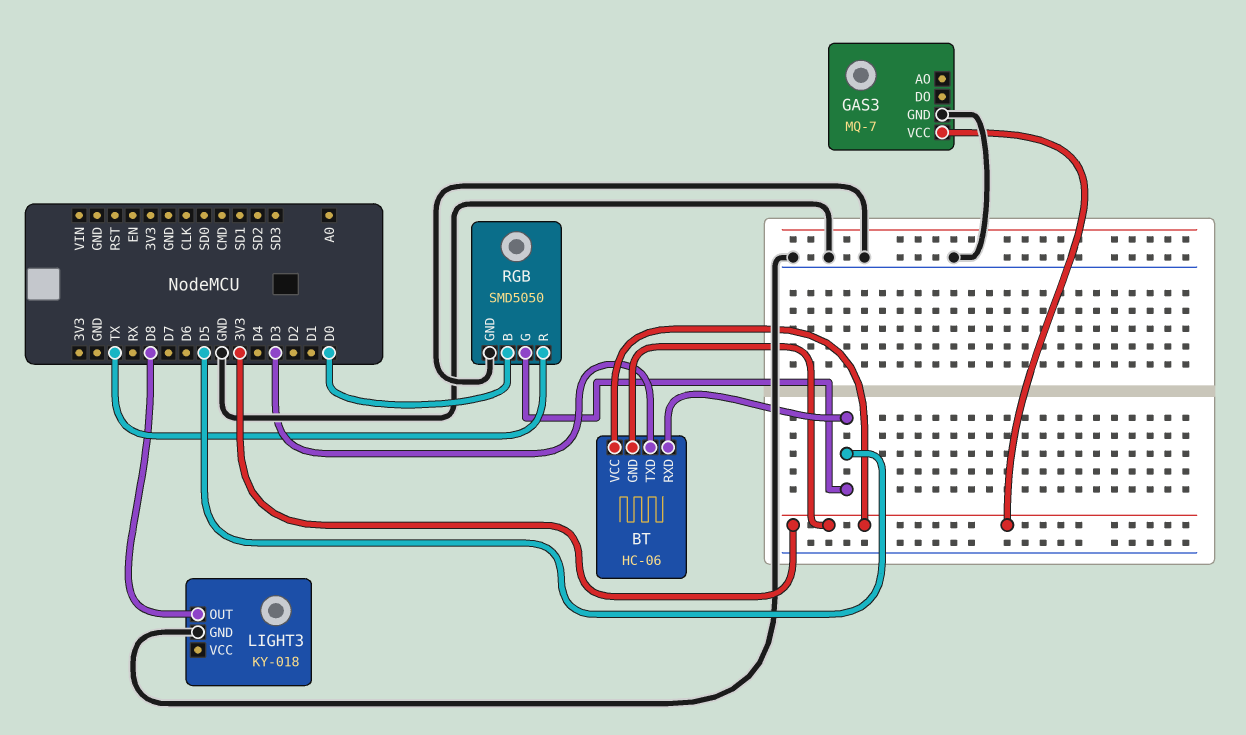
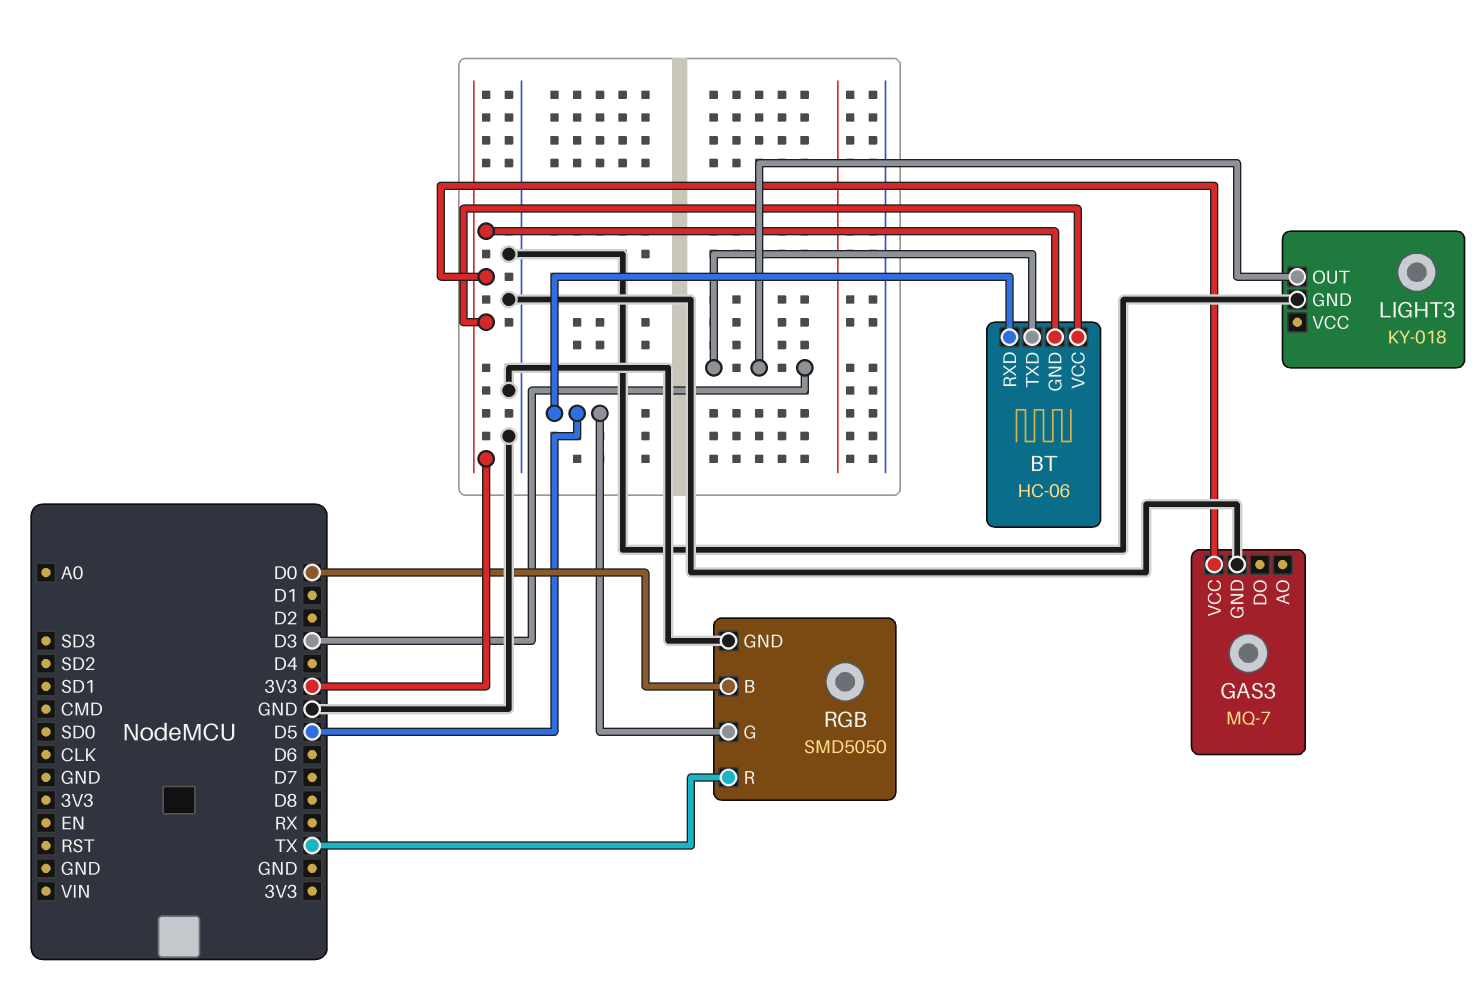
LIGHT3 pin OUT: D8 -> D3

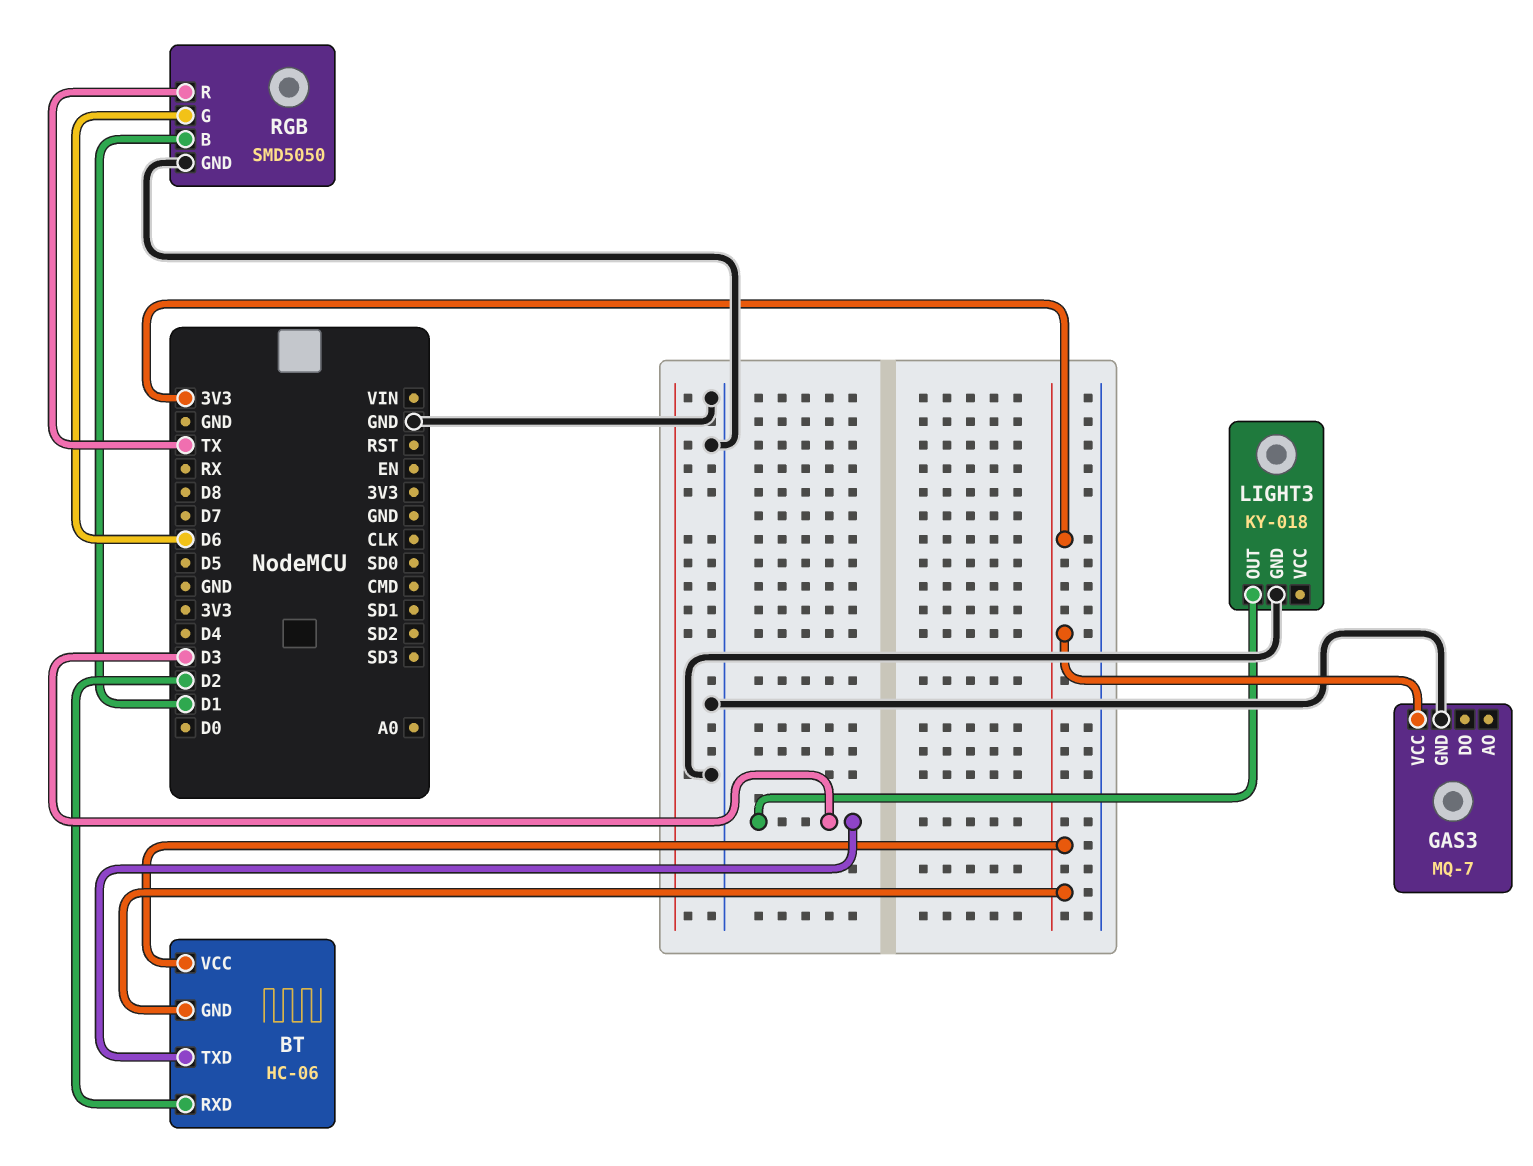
BT pin RXD: D5 -> D2
RGB pin B: D0 -> D1
RGB pin G: D5 -> D6

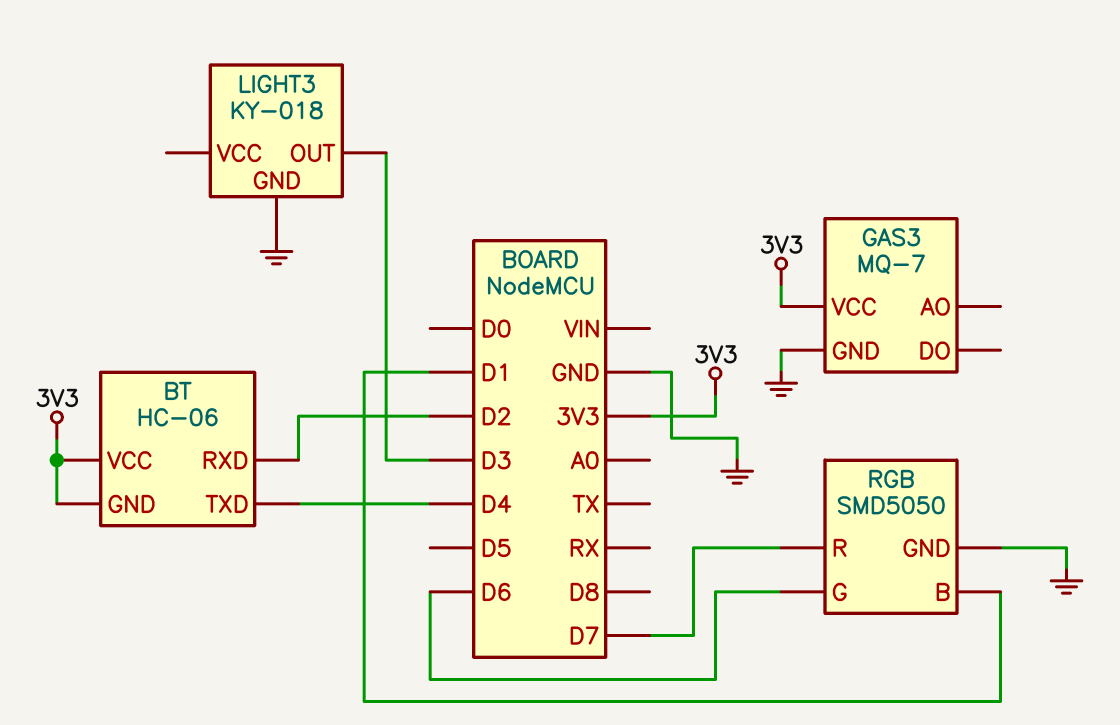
BT pin TXD: D3 -> D4
RGB pin R: TX -> D7

